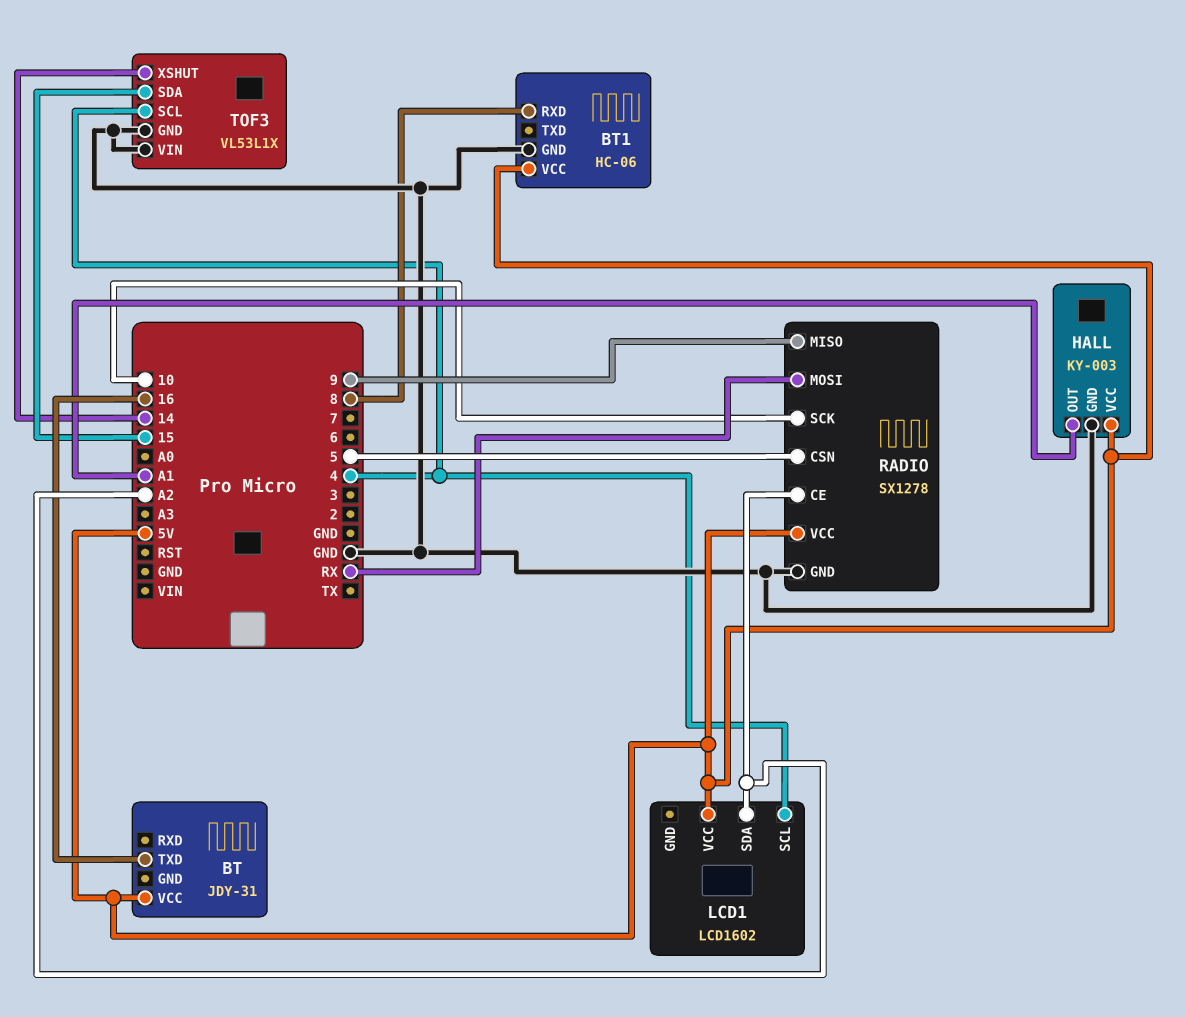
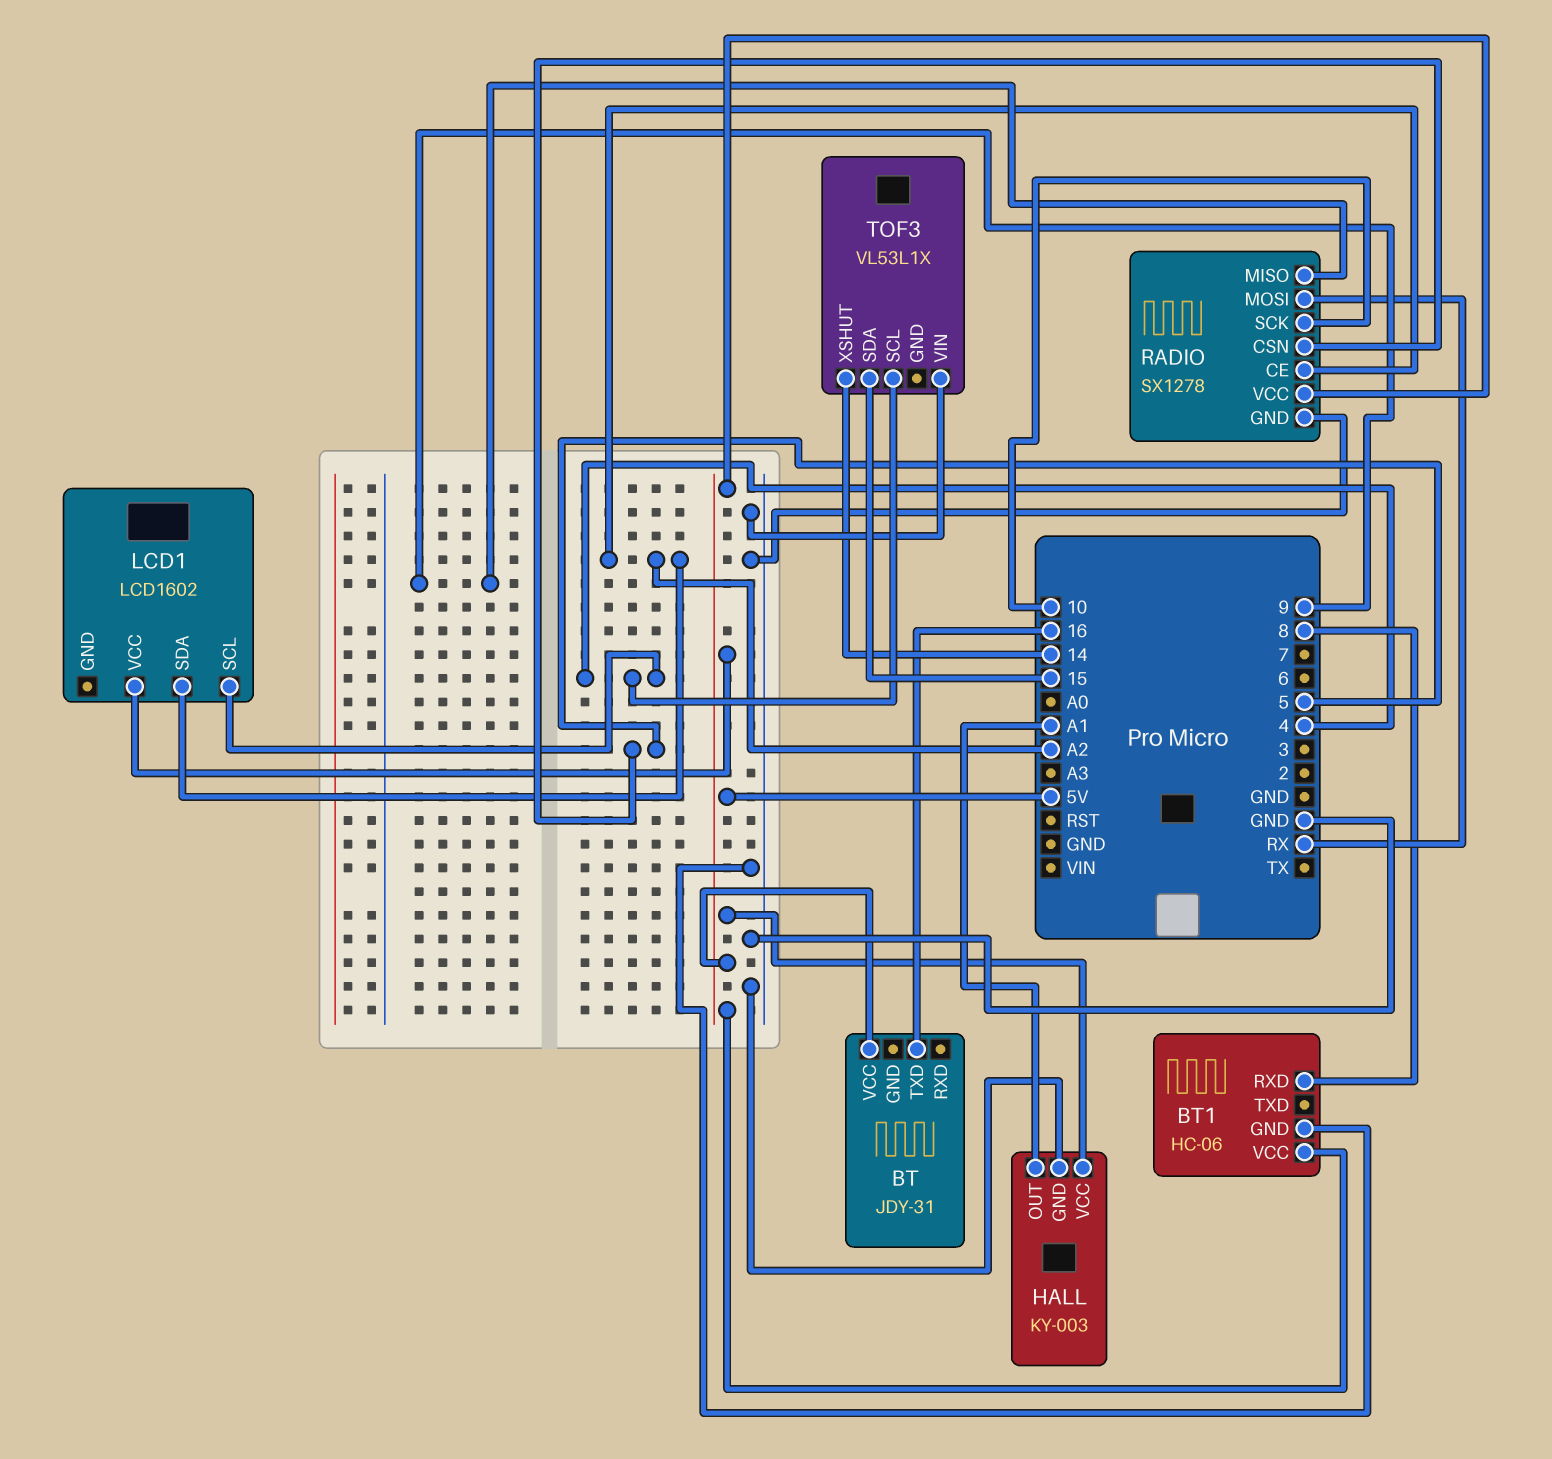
TOF3 pin GND: GND -> none

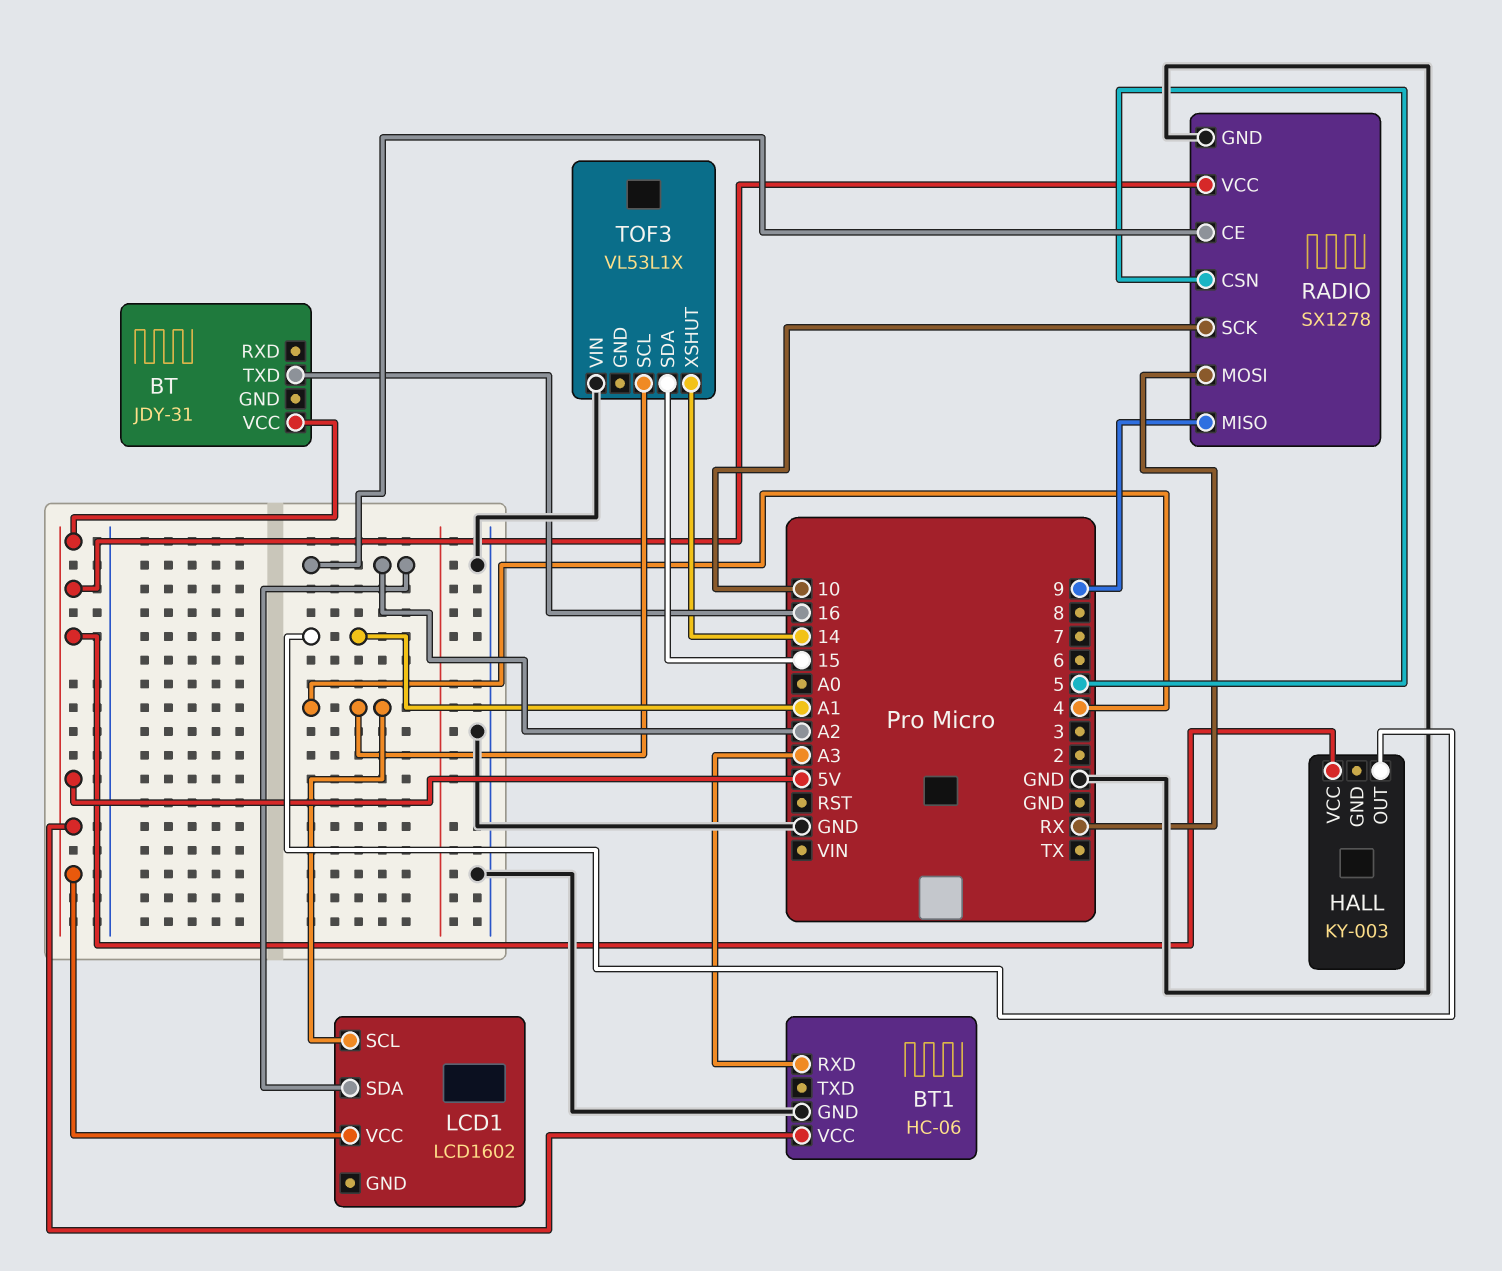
BT1 pin RXD: 8 -> A3
HALL pin GND: GND -> none

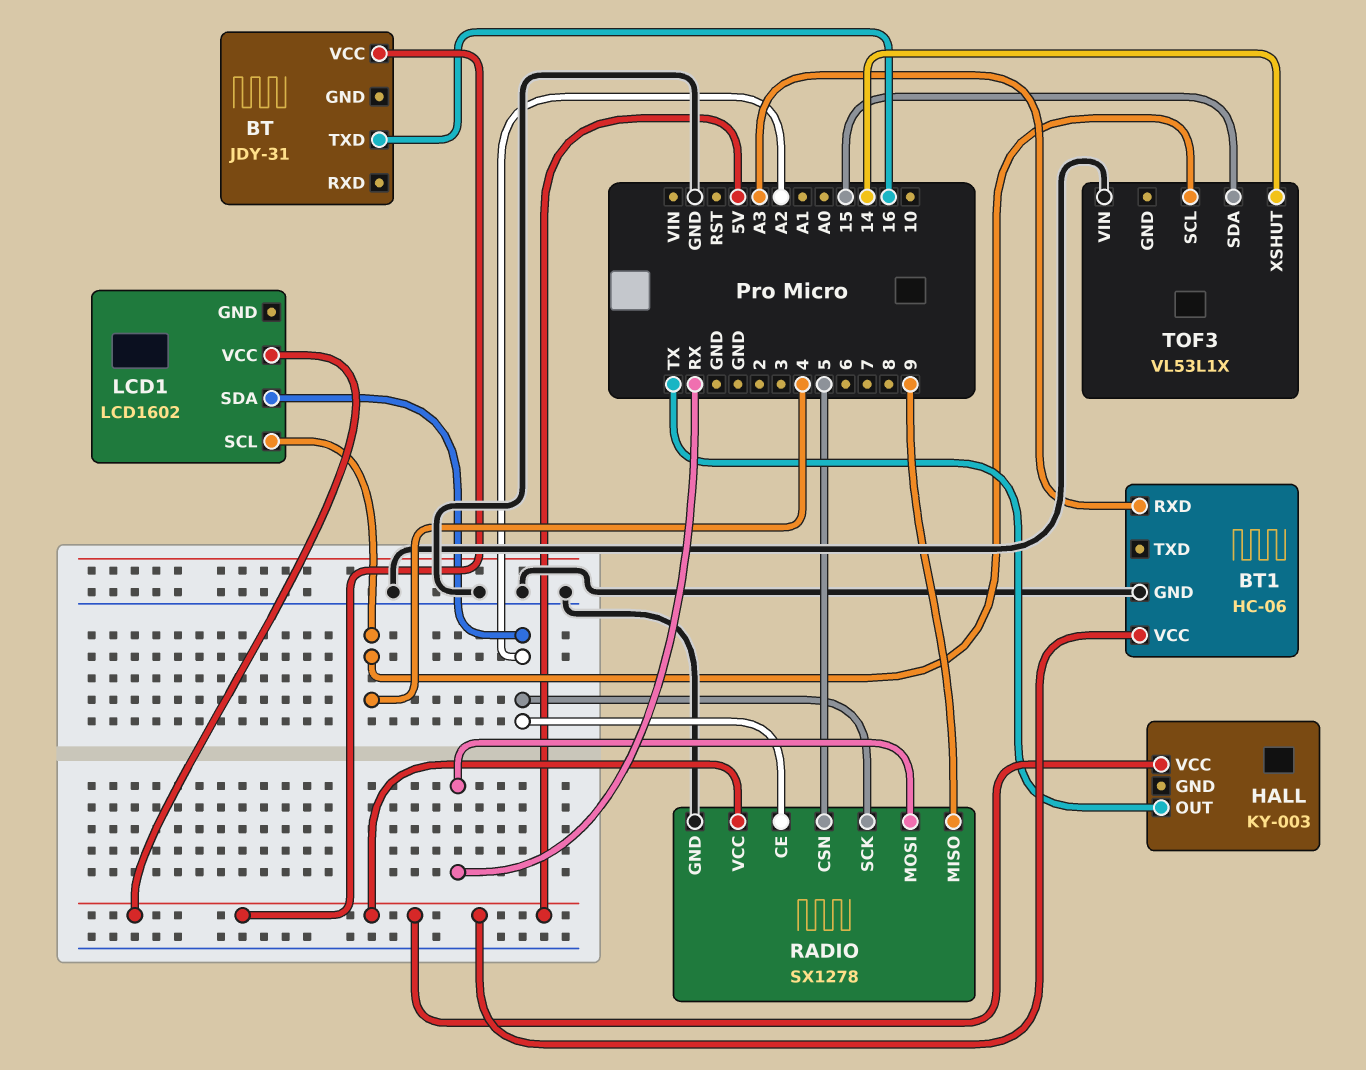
HALL pin OUT: A1 -> TX
RADIO pin SCK: 10 -> A2

